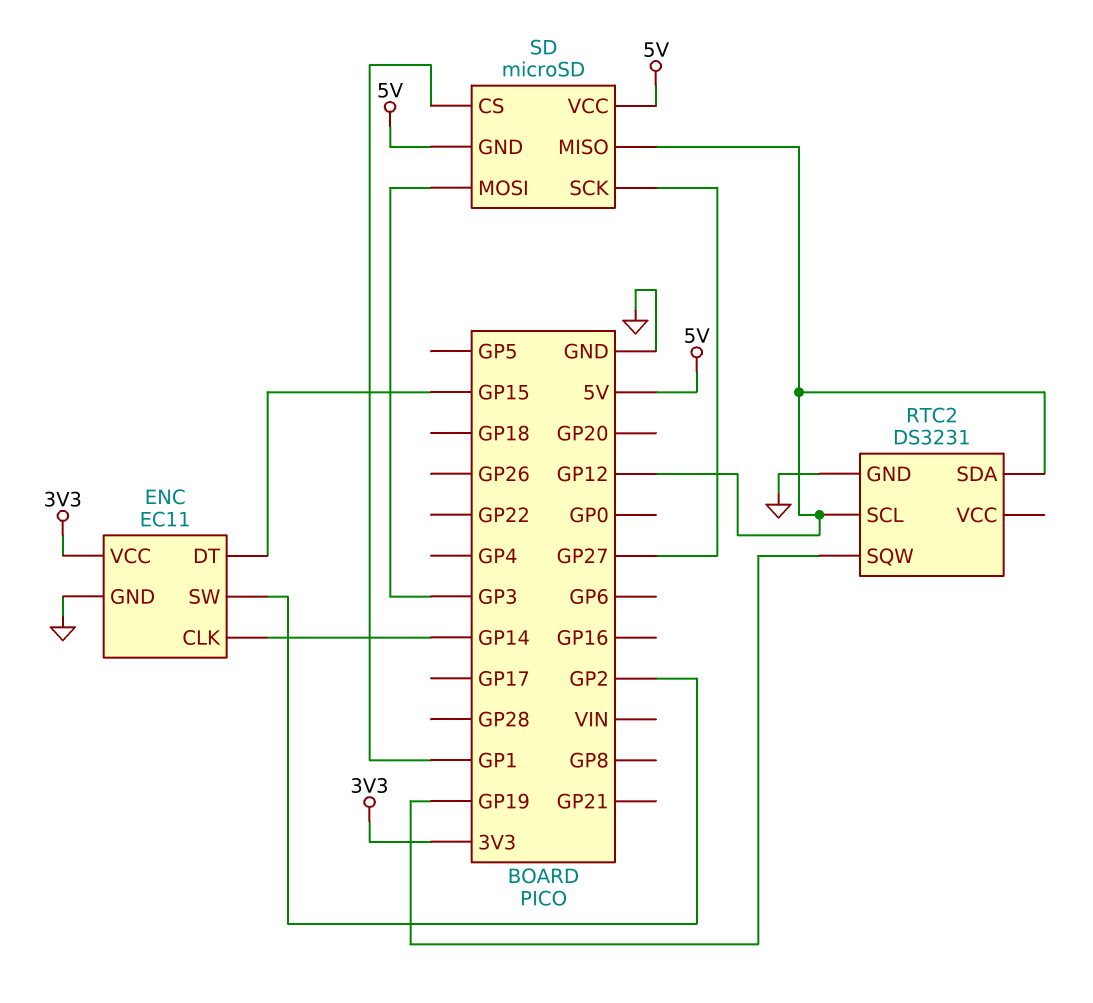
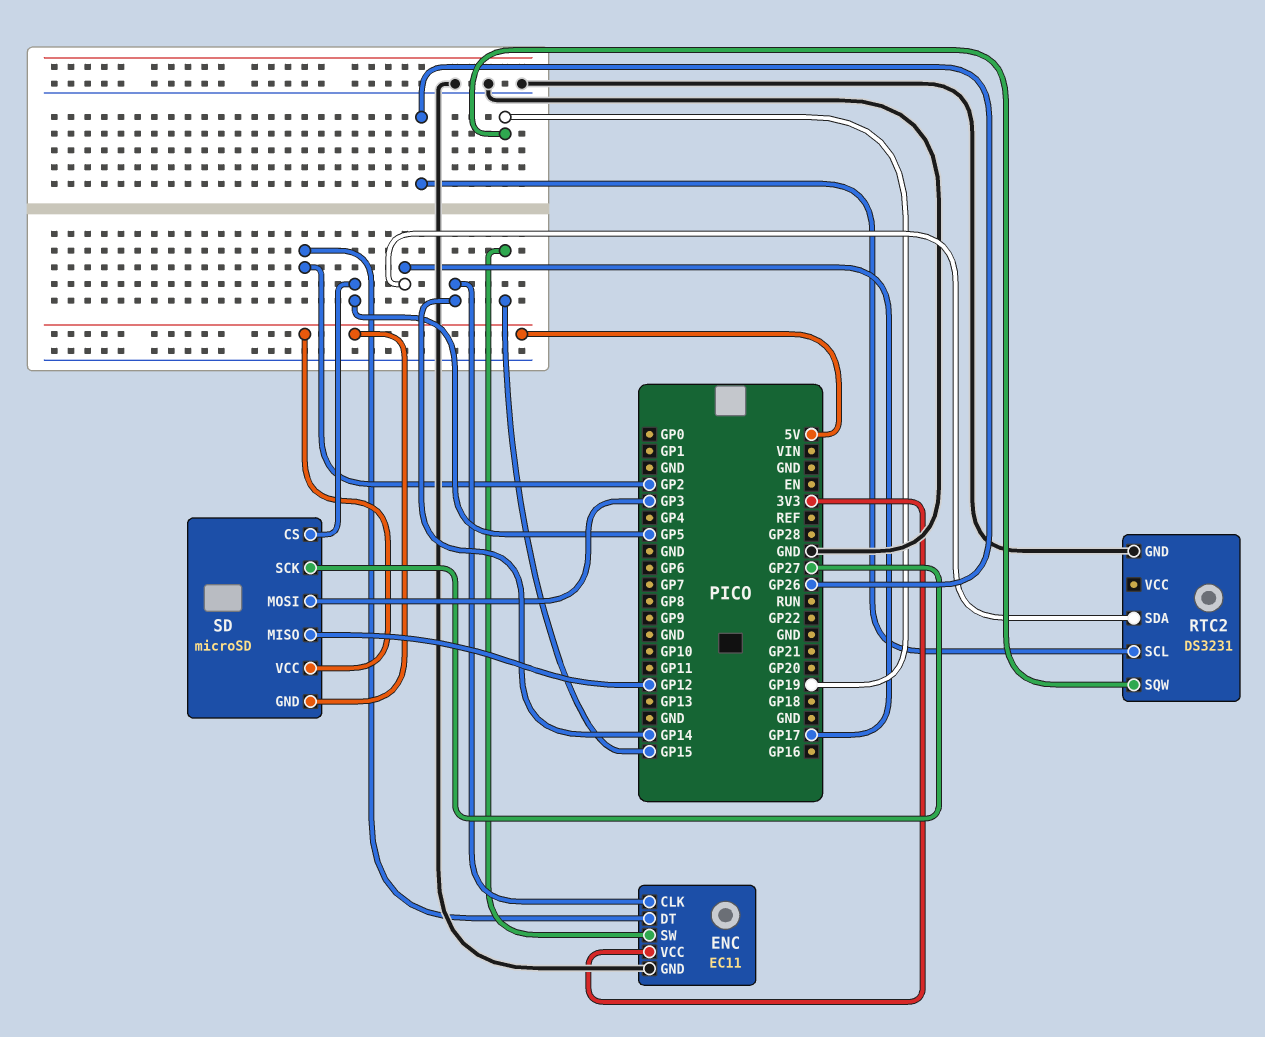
ENC pin DT: GP15 -> GP2
ENC pin SW: GP2 -> GP15
RTC2 pin SCL: GP12 -> GP26
RTC2 pin SDA: GP12 -> GP17
SD pin CS: GP1 -> GP5

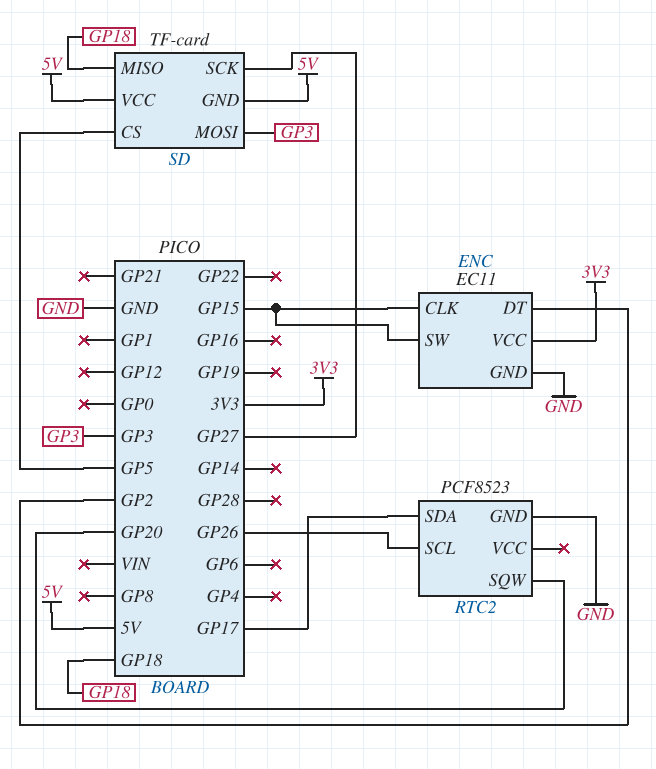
ENC pin CLK: GP14 -> GP15
RTC2: DS3231 -> PCF8523
RTC2 pin SQW: GP19 -> GP20
SD: microSD -> TF-card
SD pin MISO: GP12 -> GP18

